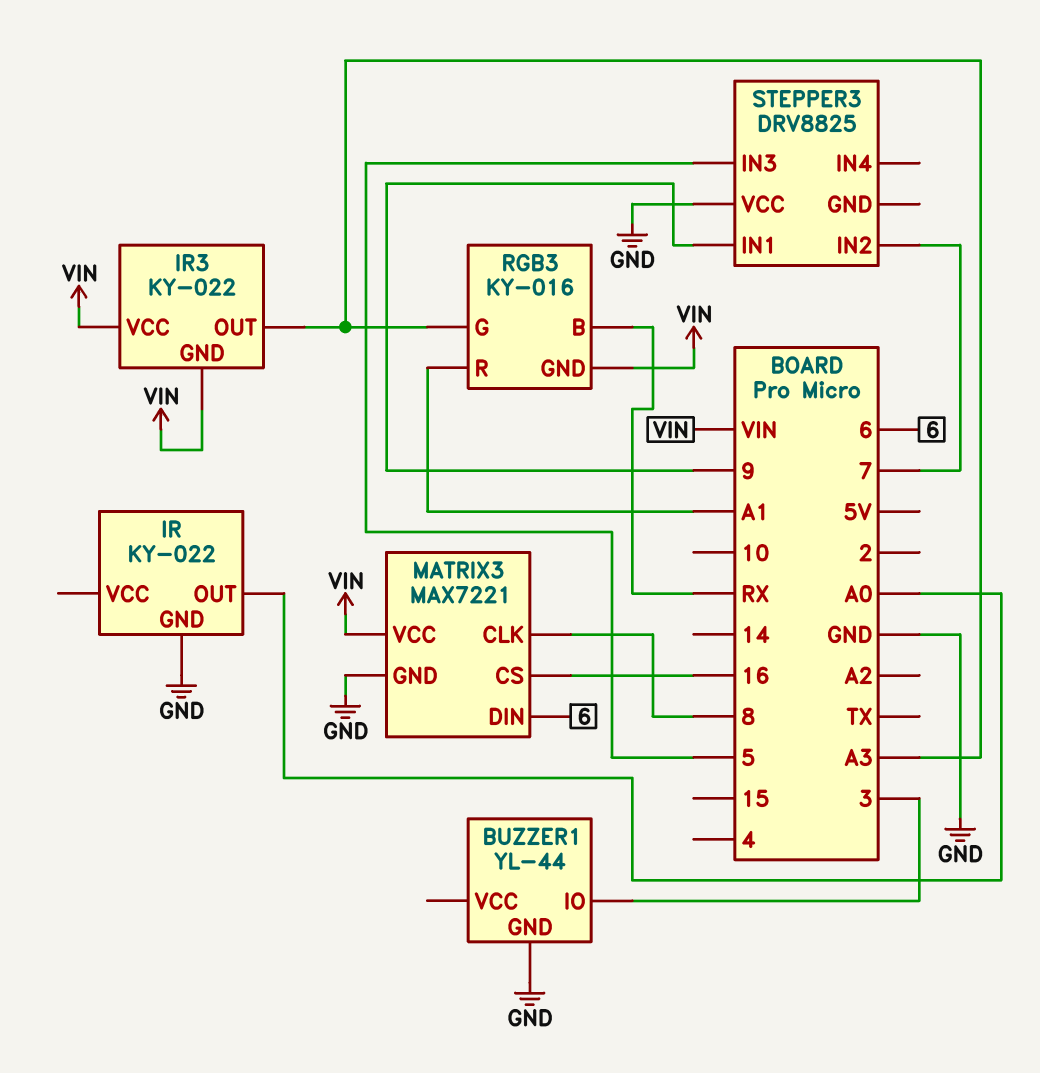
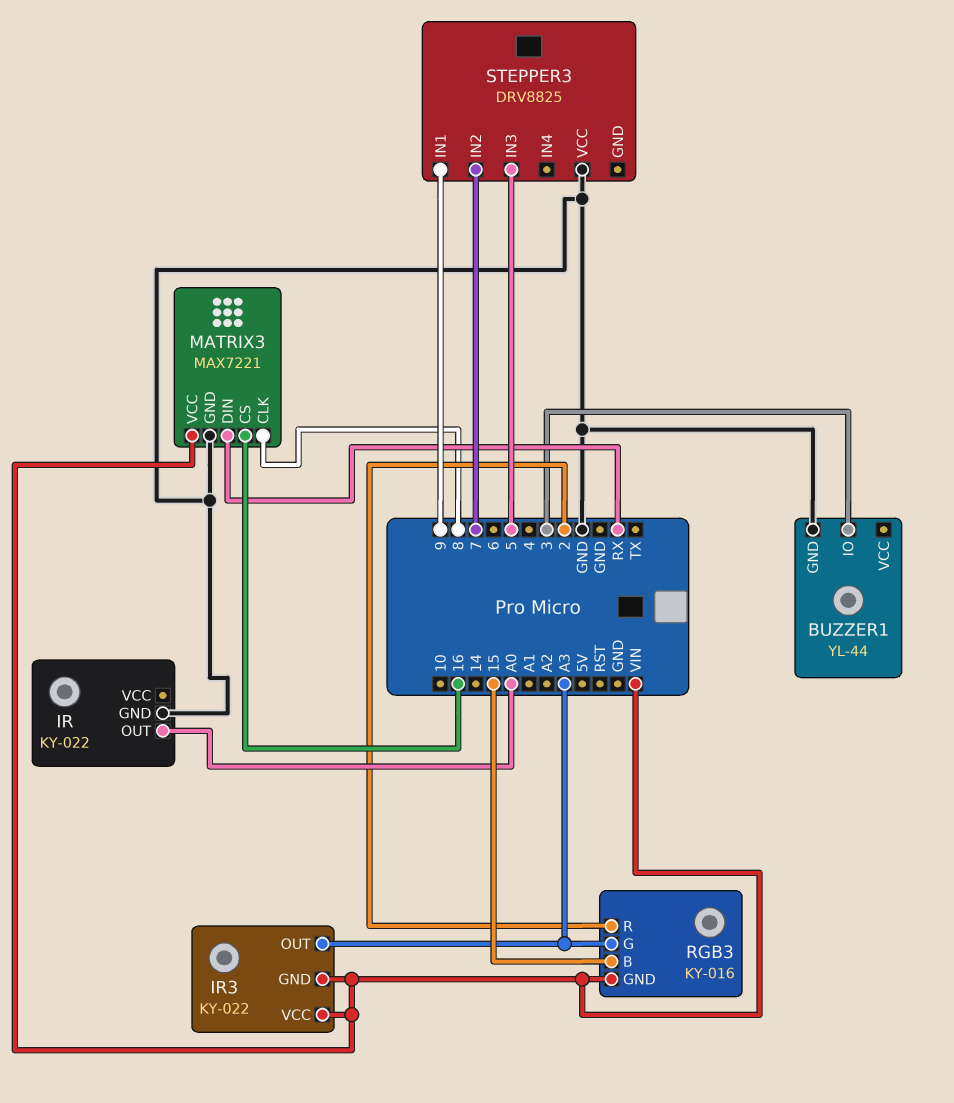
MATRIX3 pin DIN: 6 -> RX
RGB3 pin B: RX -> 15
RGB3 pin R: A1 -> 2

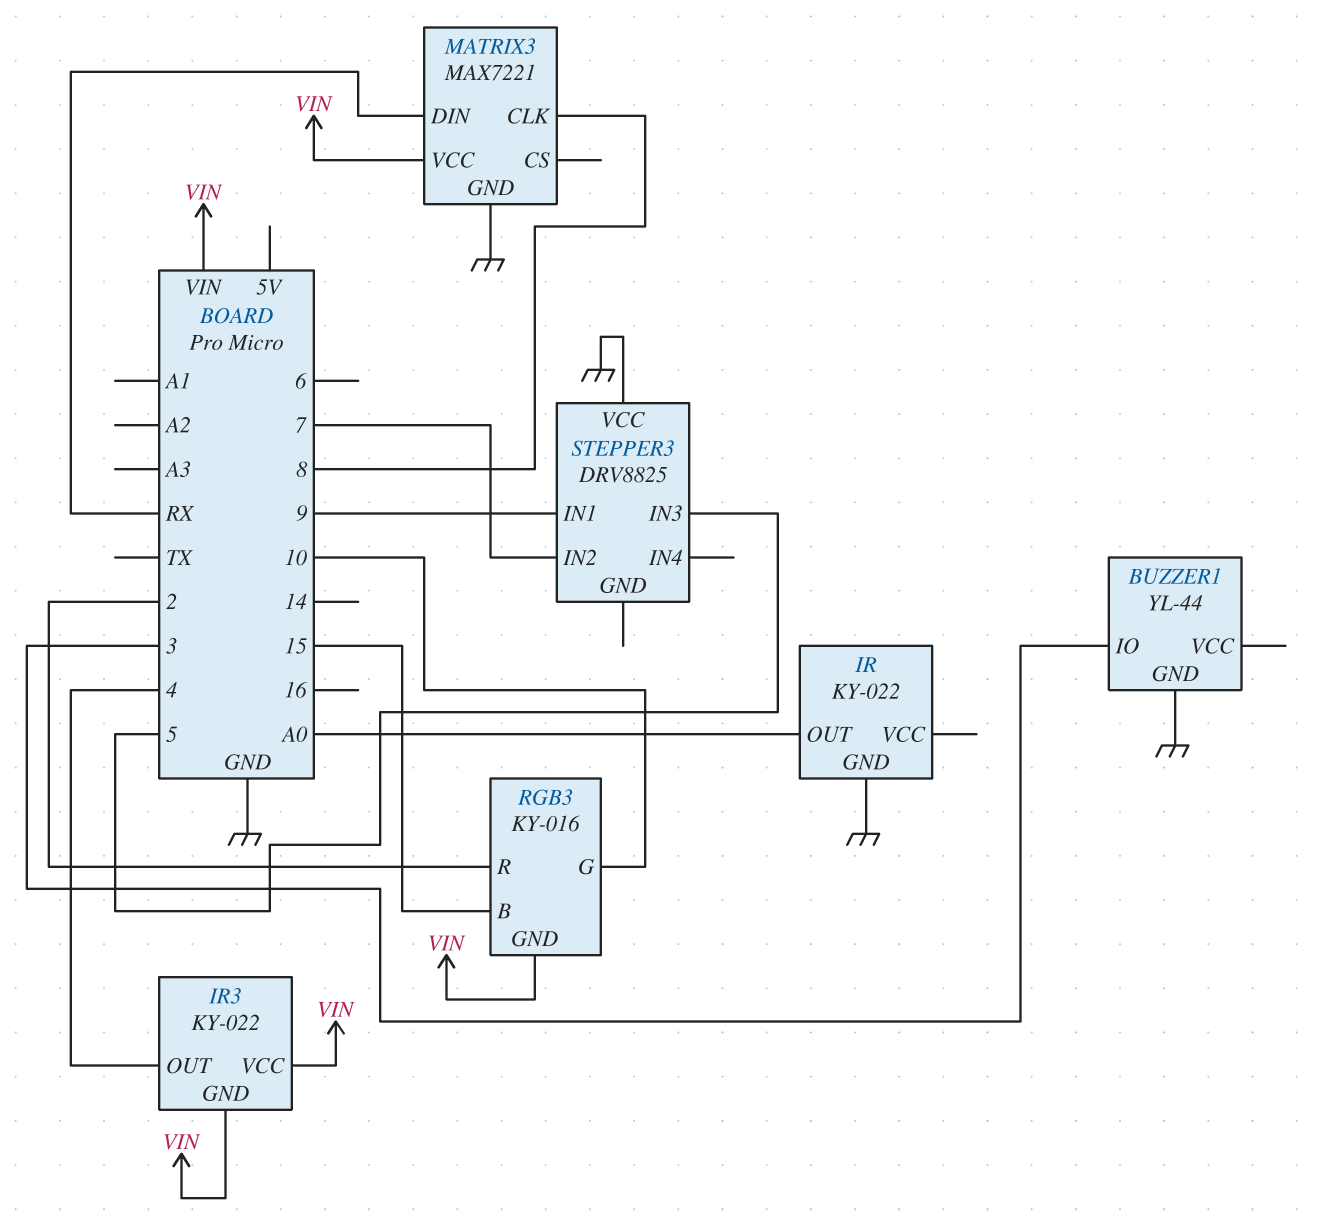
IR3 pin OUT: A3 -> 4
MATRIX3 pin CS: 16 -> none
RGB3 pin G: A3 -> 10

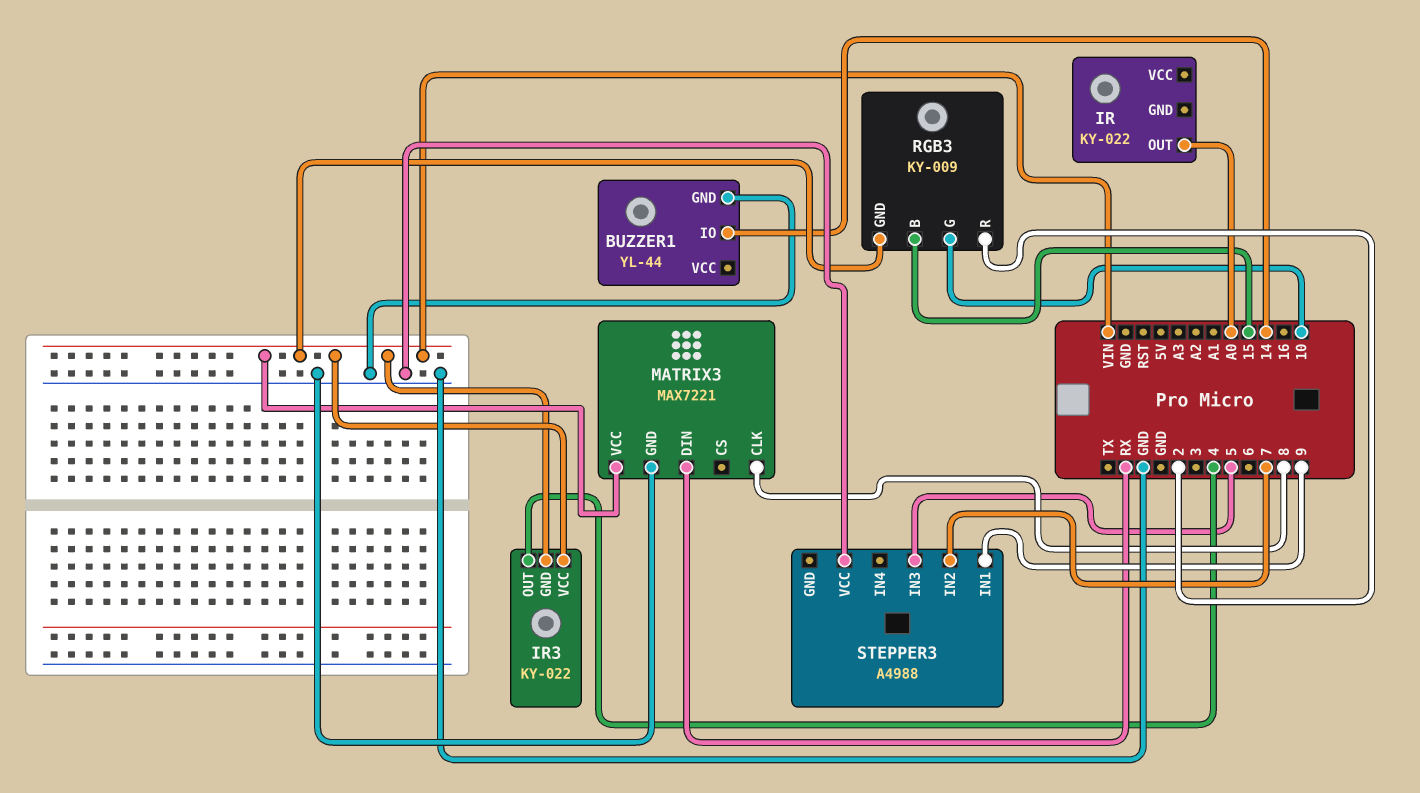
BUZZER1 pin IO: 3 -> 14
IR pin GND: GND -> none
RGB3: KY-016 -> KY-009
STEPPER3: DRV8825 -> A4988

